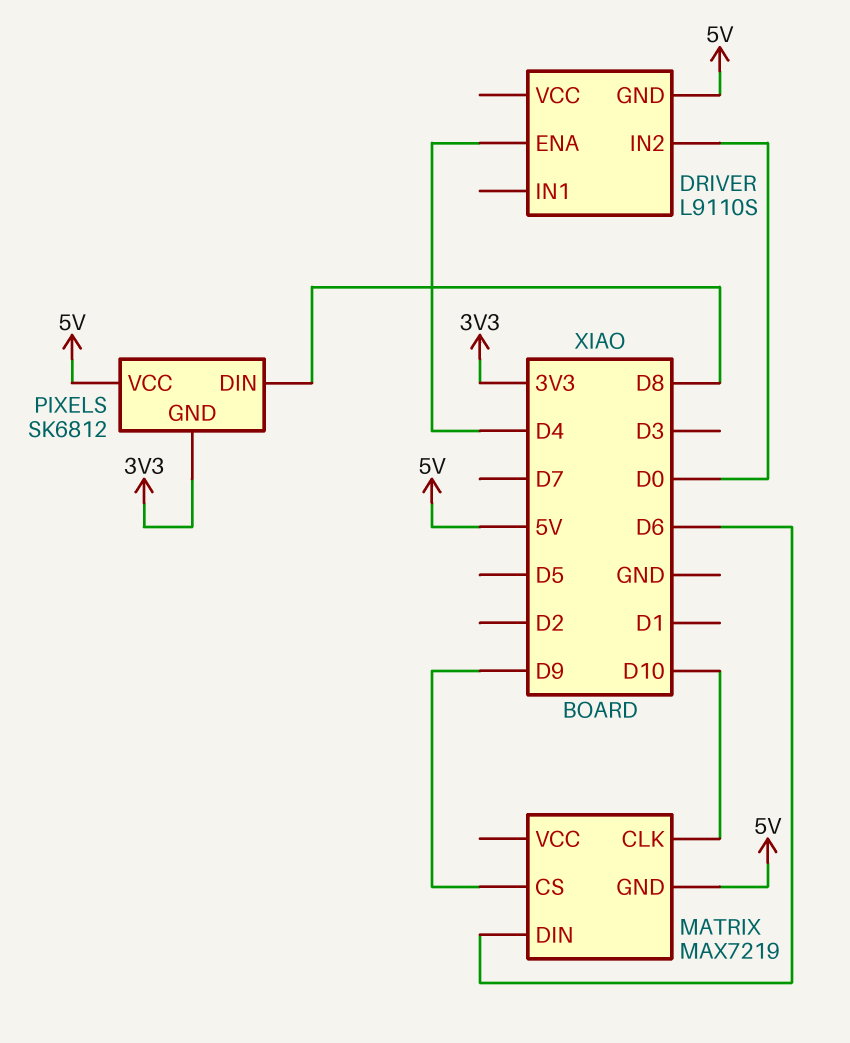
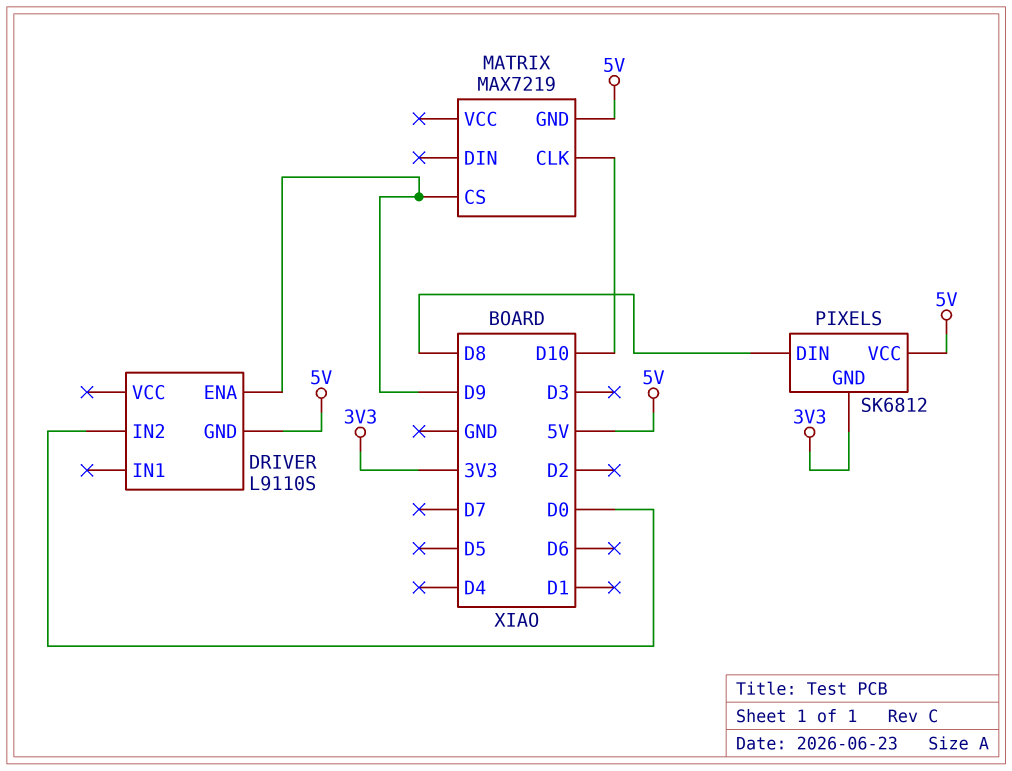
DRIVER pin ENA: D4 -> D9
MATRIX pin DIN: D6 -> none

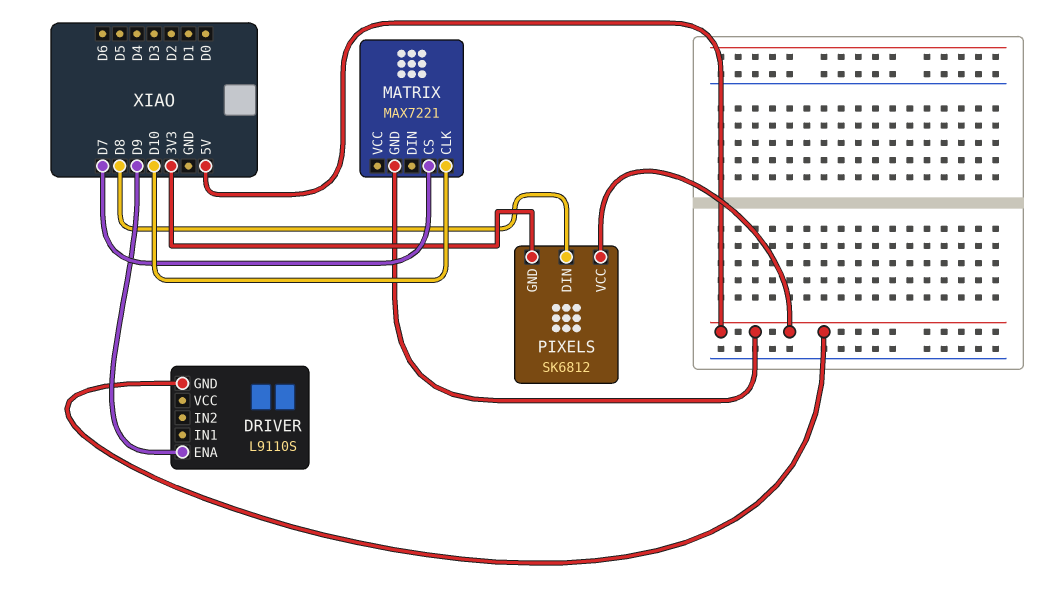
DRIVER pin IN2: D0 -> none
MATRIX: MAX7219 -> MAX7221
MATRIX pin CS: D9 -> D7

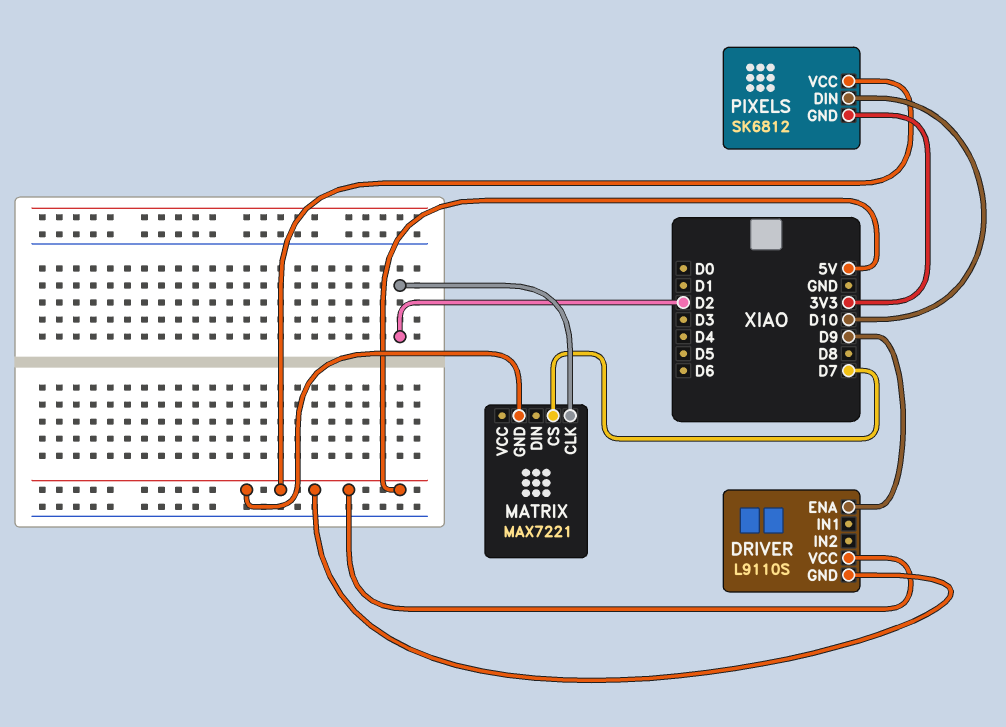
DRIVER pin VCC: none -> 5V
MATRIX pin CLK: D10 -> D2
PIXELS pin DIN: D8 -> D10

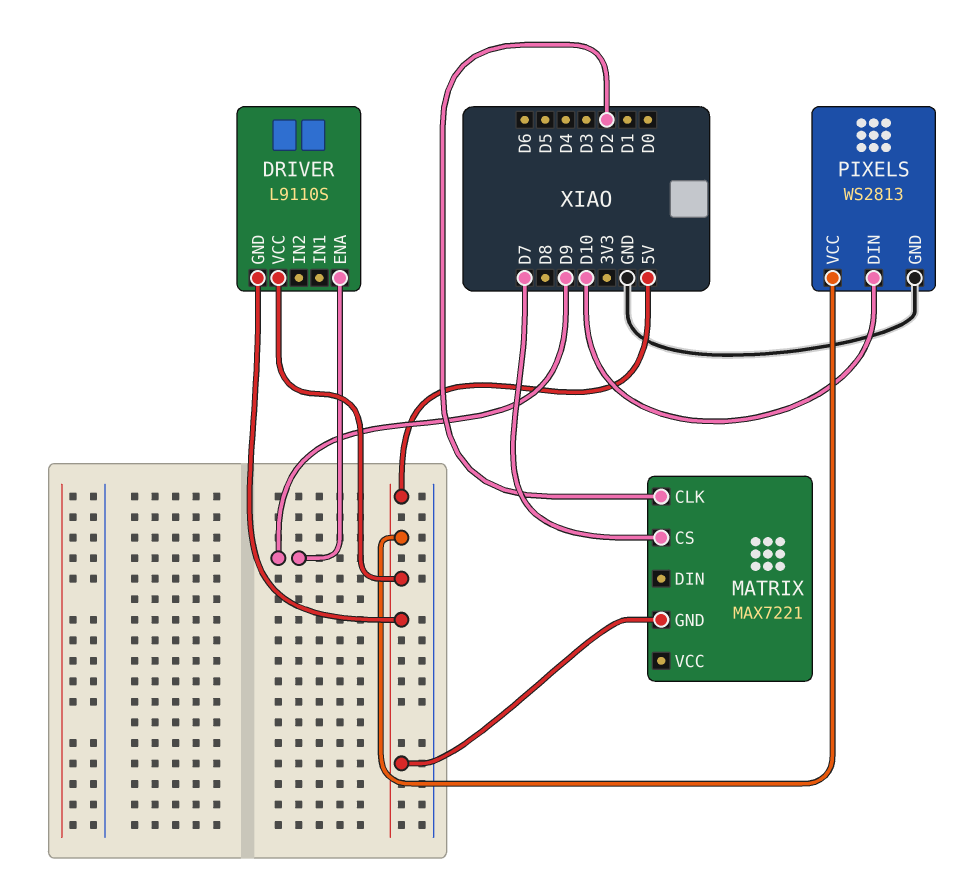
PIXELS: SK6812 -> WS2813
PIXELS pin GND: 3V3 -> GND

